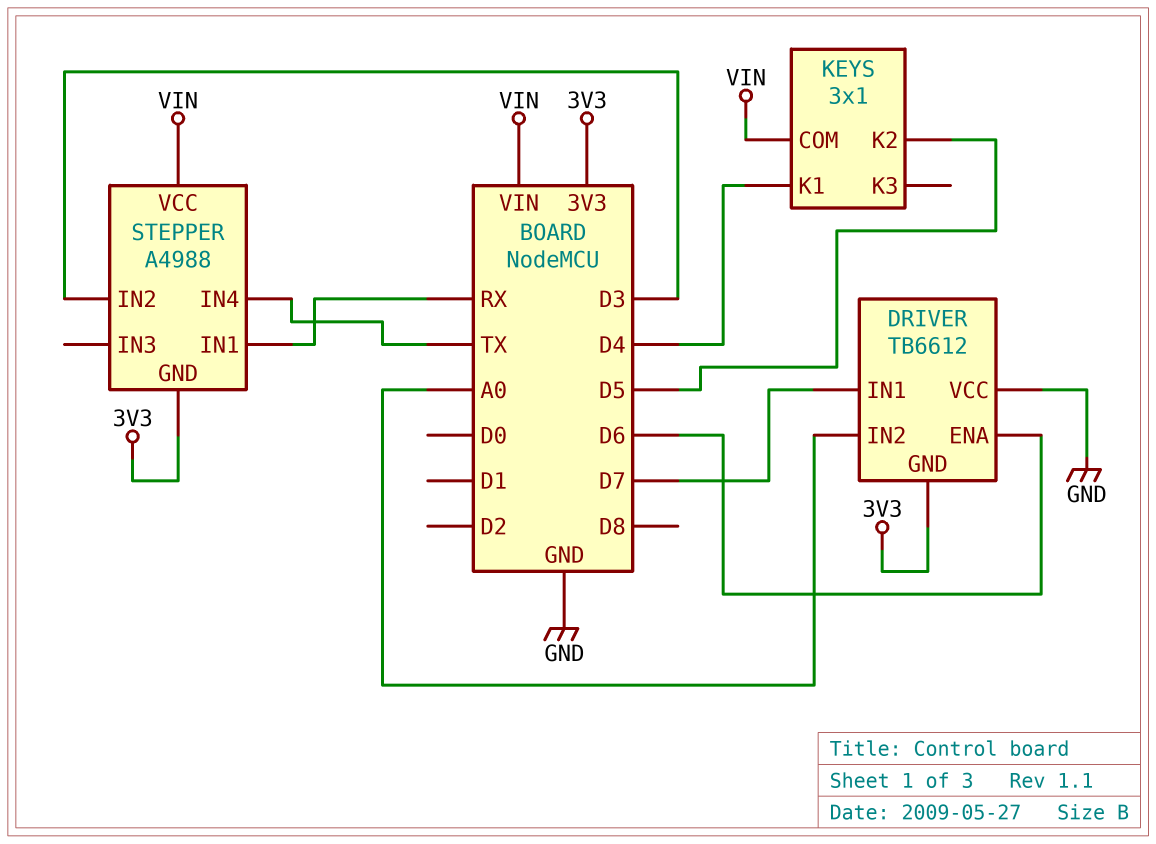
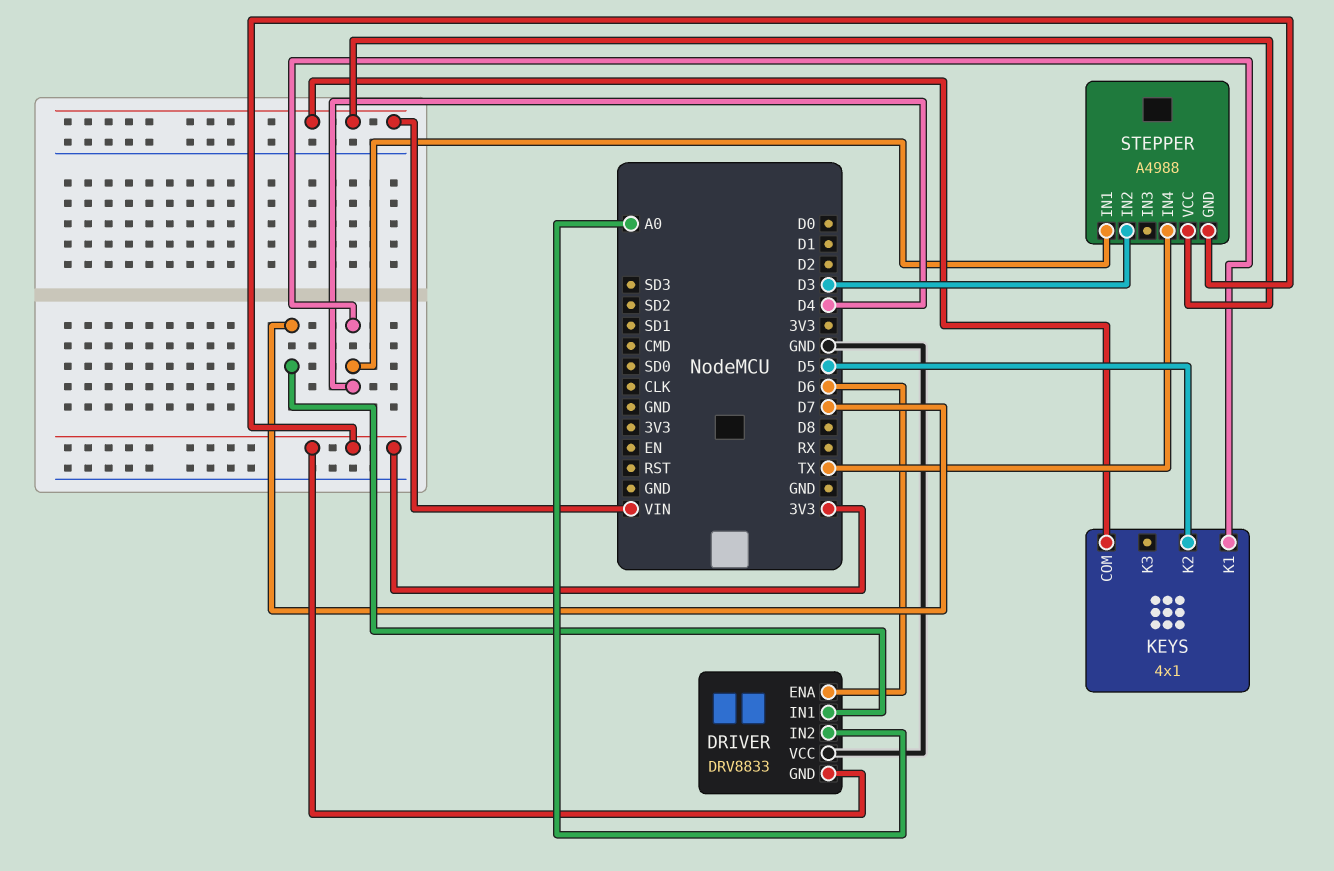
DRIVER: TB6612 -> DRV8833
KEYS: 3x1 -> 4x1
STEPPER pin IN1: RX -> D4

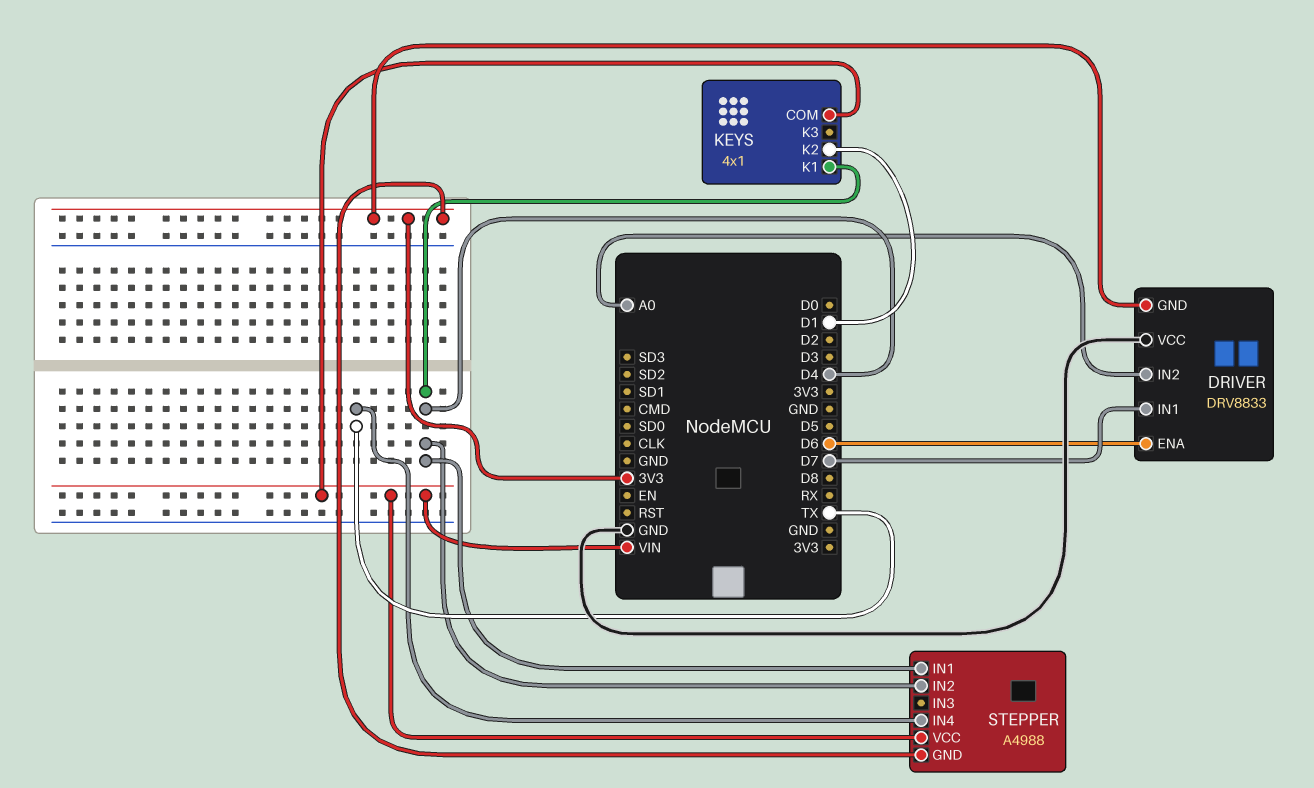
KEYS pin K2: D5 -> D1
STEPPER pin IN2: D3 -> D4

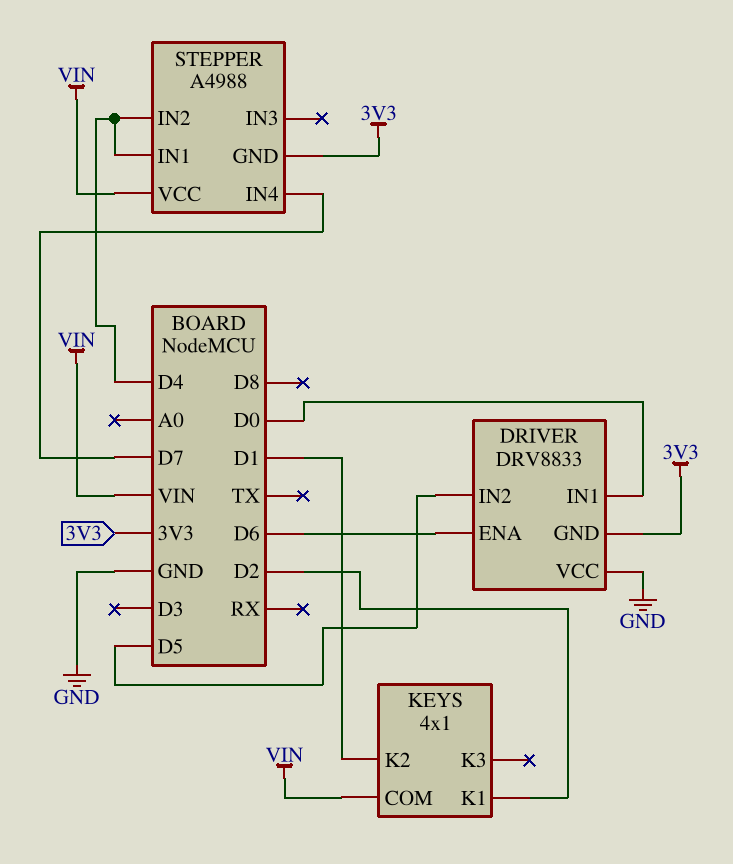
DRIVER pin IN1: D7 -> D0
DRIVER pin IN2: A0 -> D5
KEYS pin K1: D4 -> D2
STEPPER pin IN4: TX -> D7

